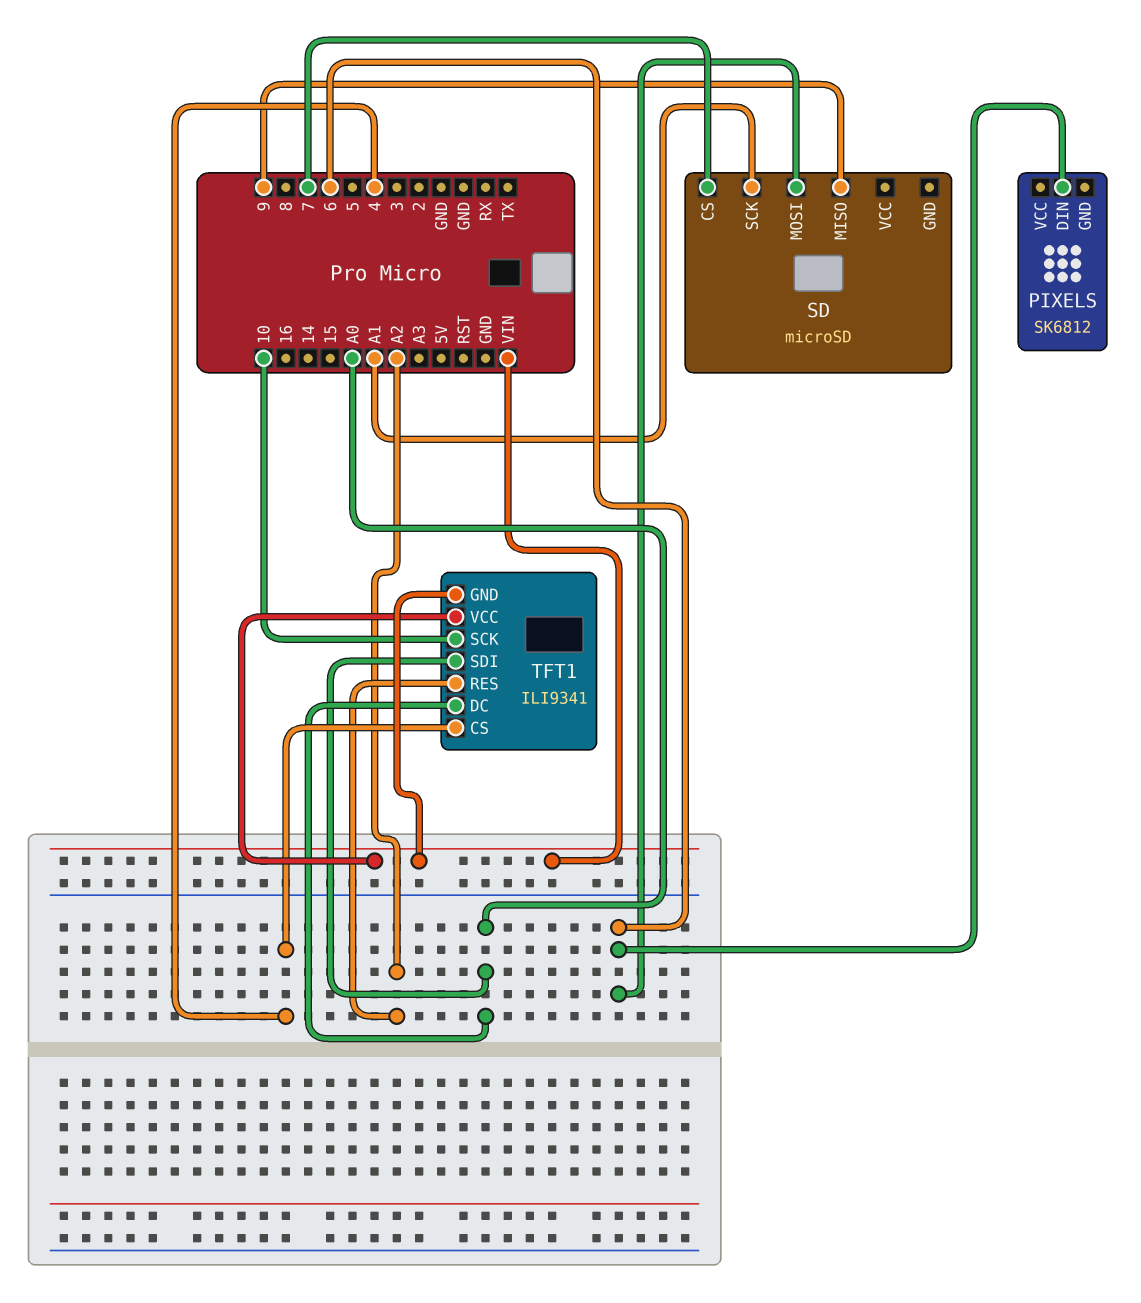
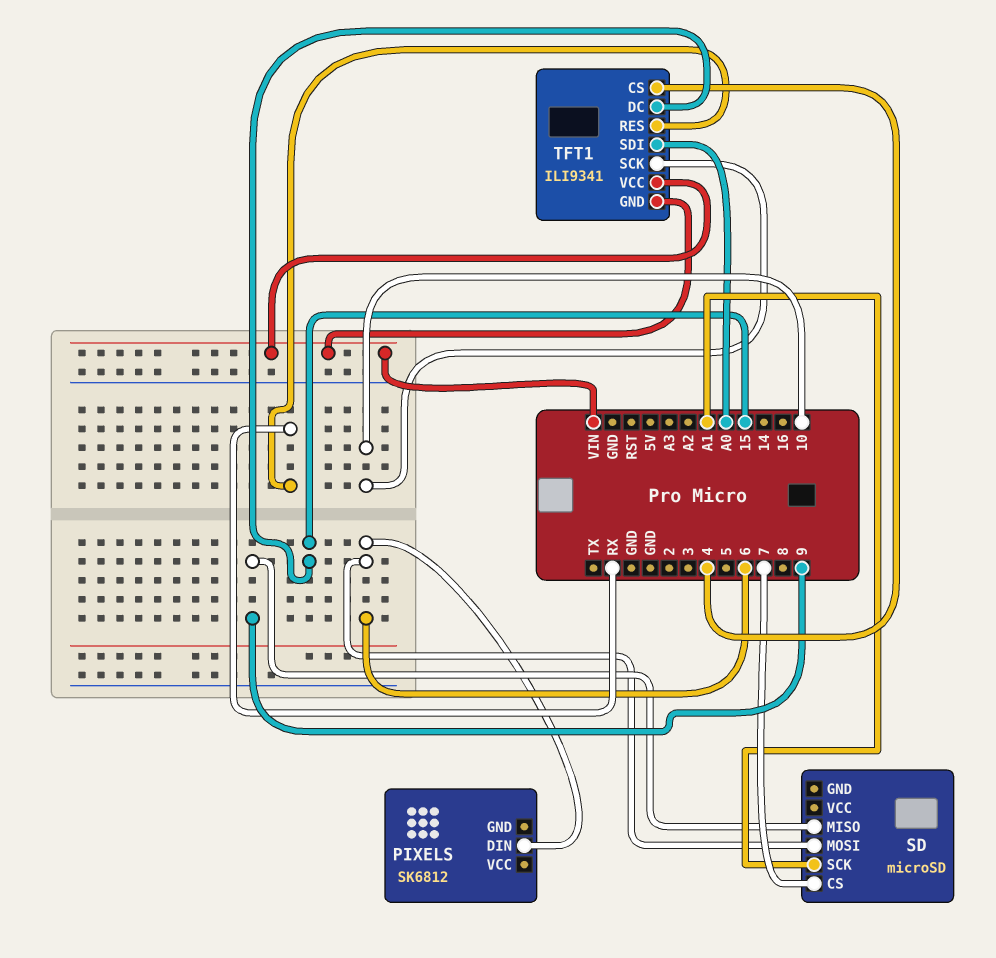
TFT1 pin DC: A0 -> 15
TFT1 pin RES: A2 -> RX

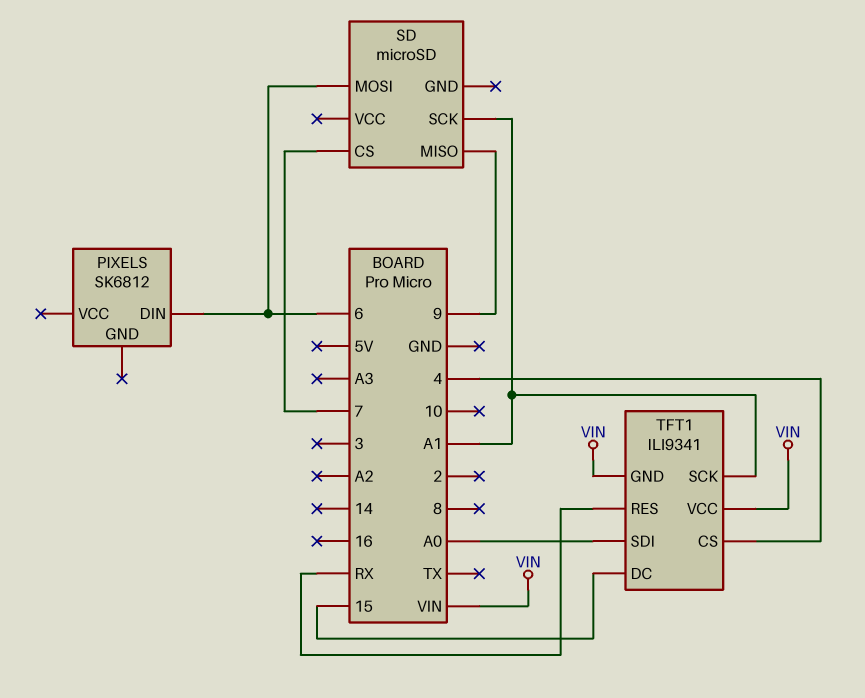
TFT1 pin SCK: 10 -> A1

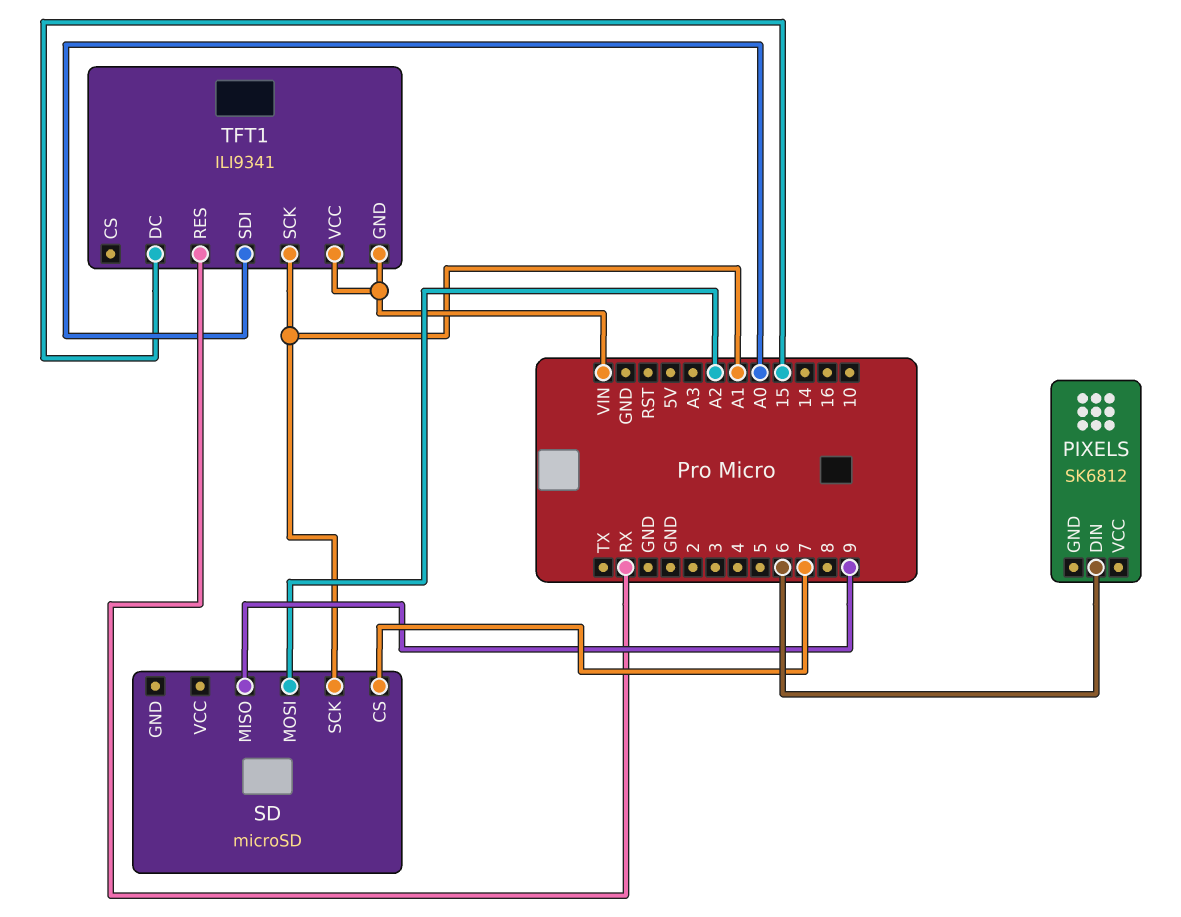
SD pin MOSI: 6 -> A2
TFT1 pin CS: 4 -> none

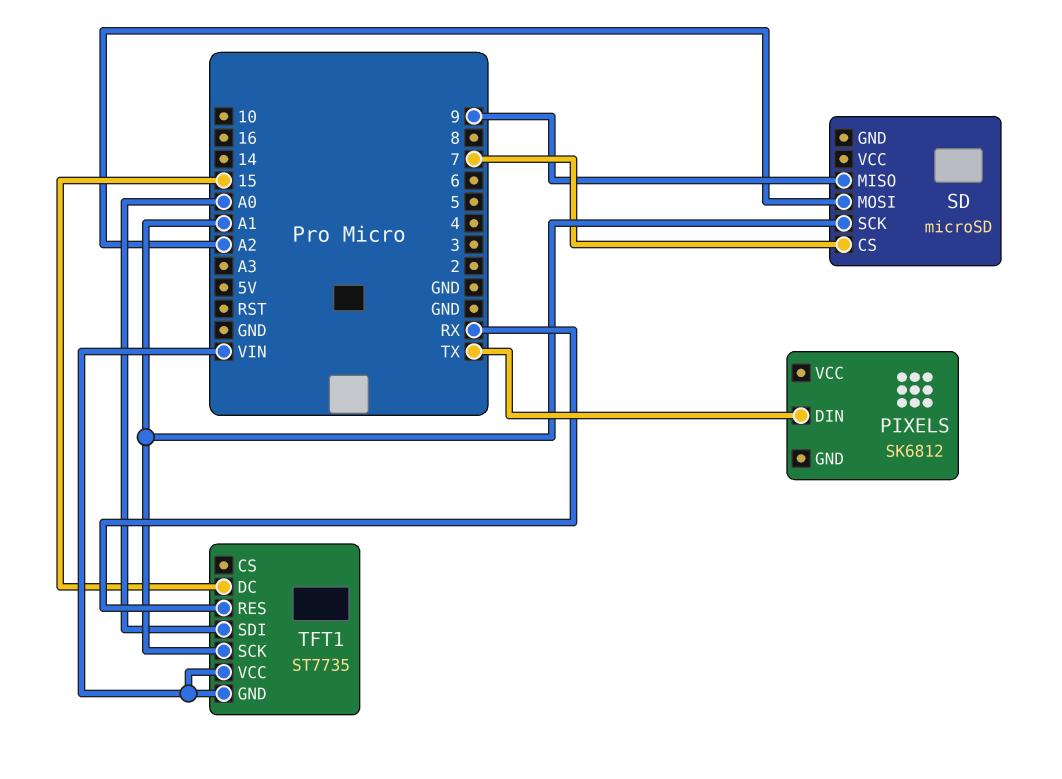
PIXELS pin DIN: 6 -> TX
TFT1: ILI9341 -> ST7735

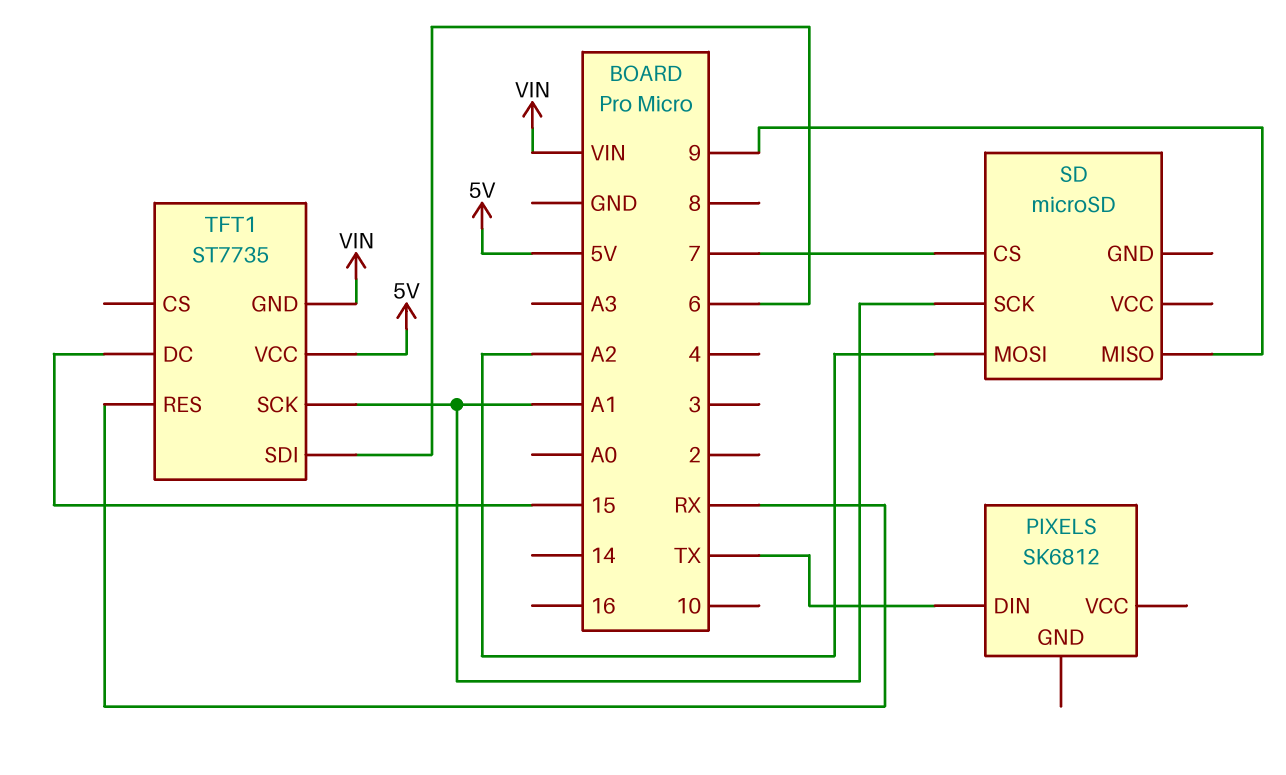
TFT1 pin SDI: A0 -> 6
TFT1 pin VCC: VIN -> 5V

